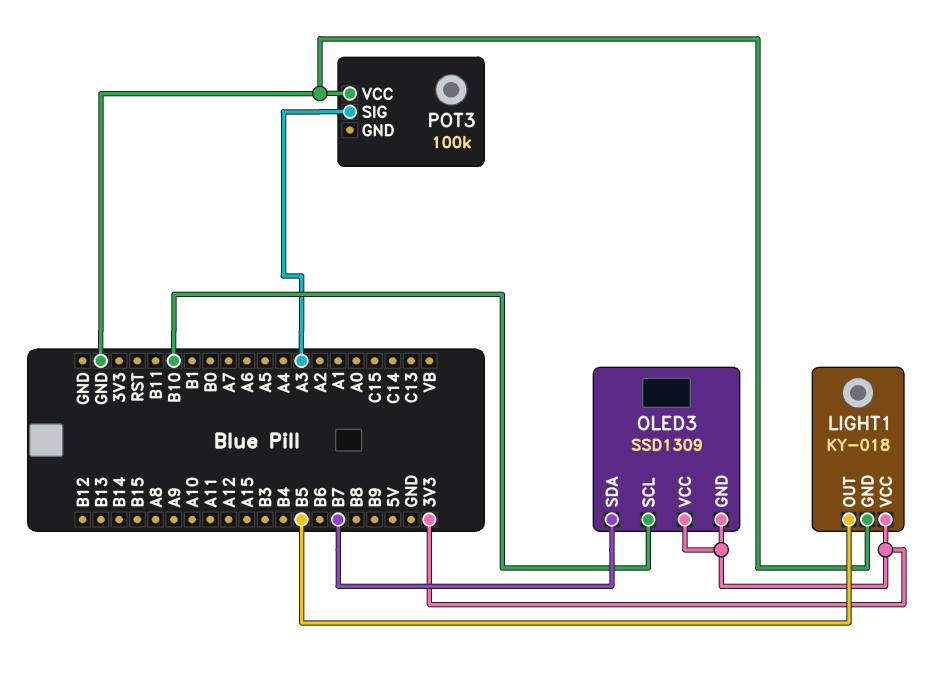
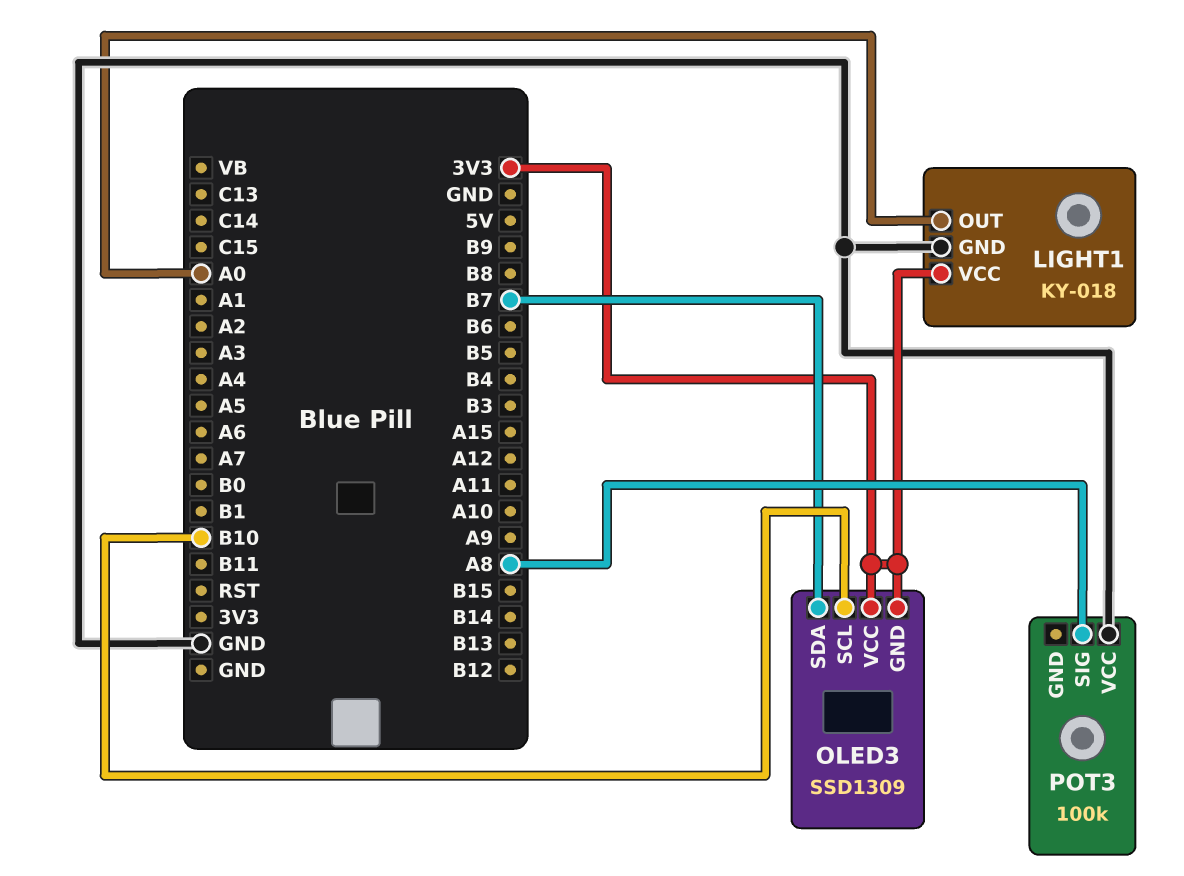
LIGHT1 pin OUT: B5 -> A0
POT3 pin SIG: A3 -> A8

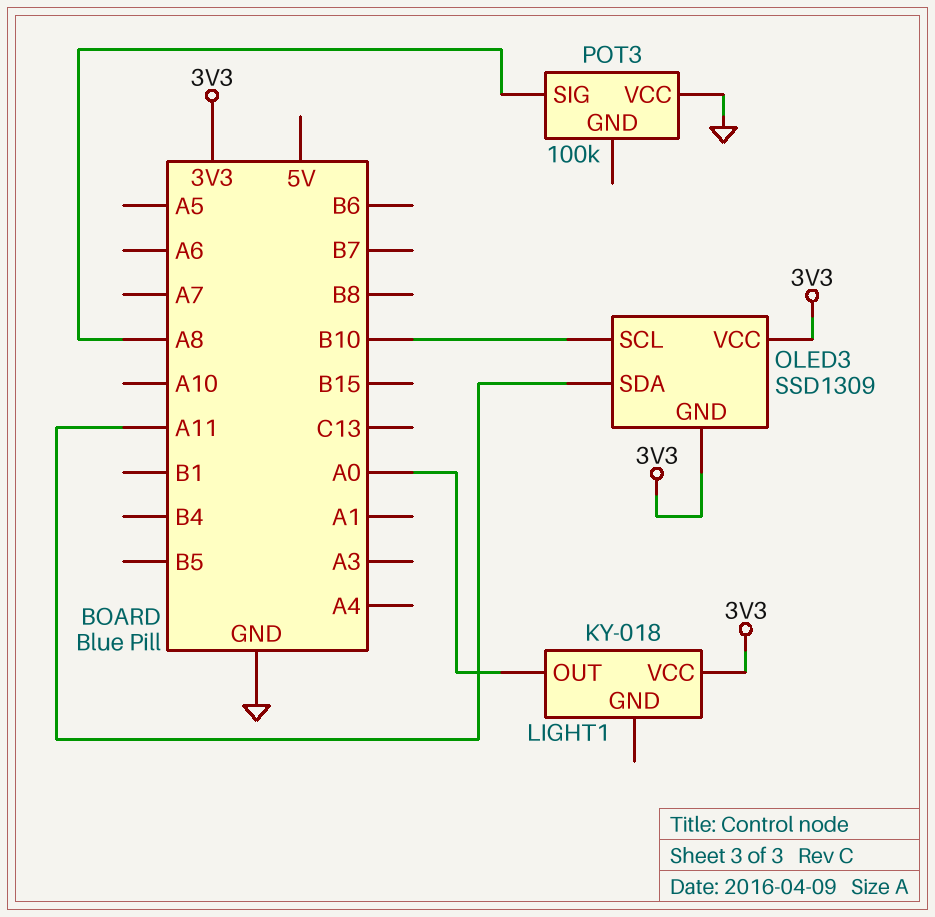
LIGHT1 pin GND: GND -> none
OLED3 pin SDA: B7 -> A11

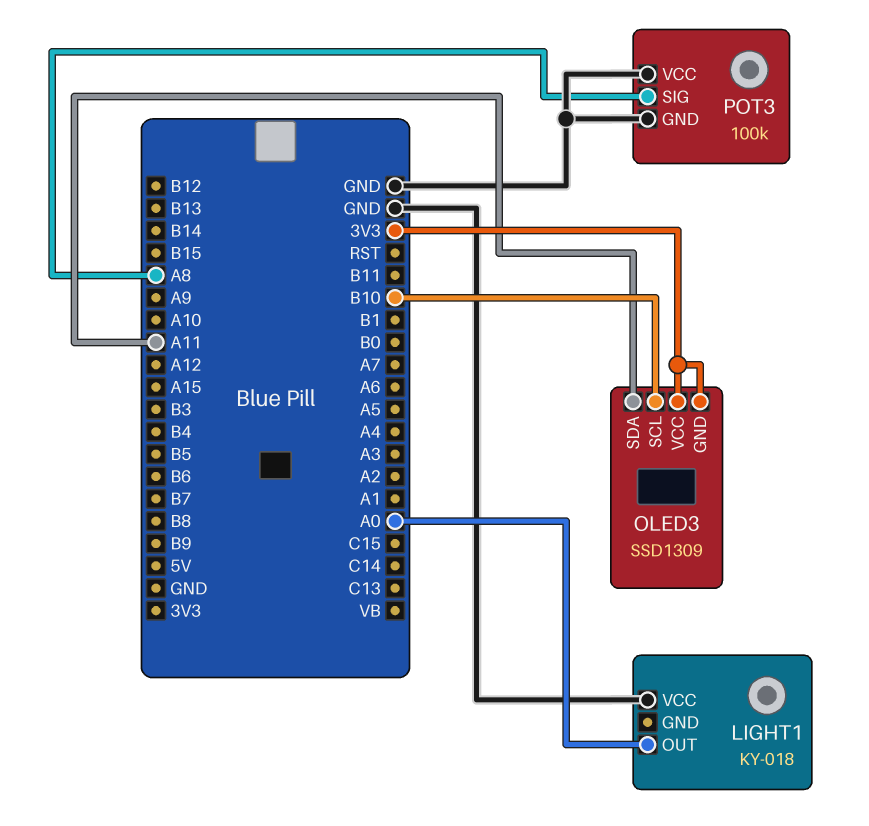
LIGHT1 pin VCC: 3V3 -> GND
POT3 pin GND: none -> GND

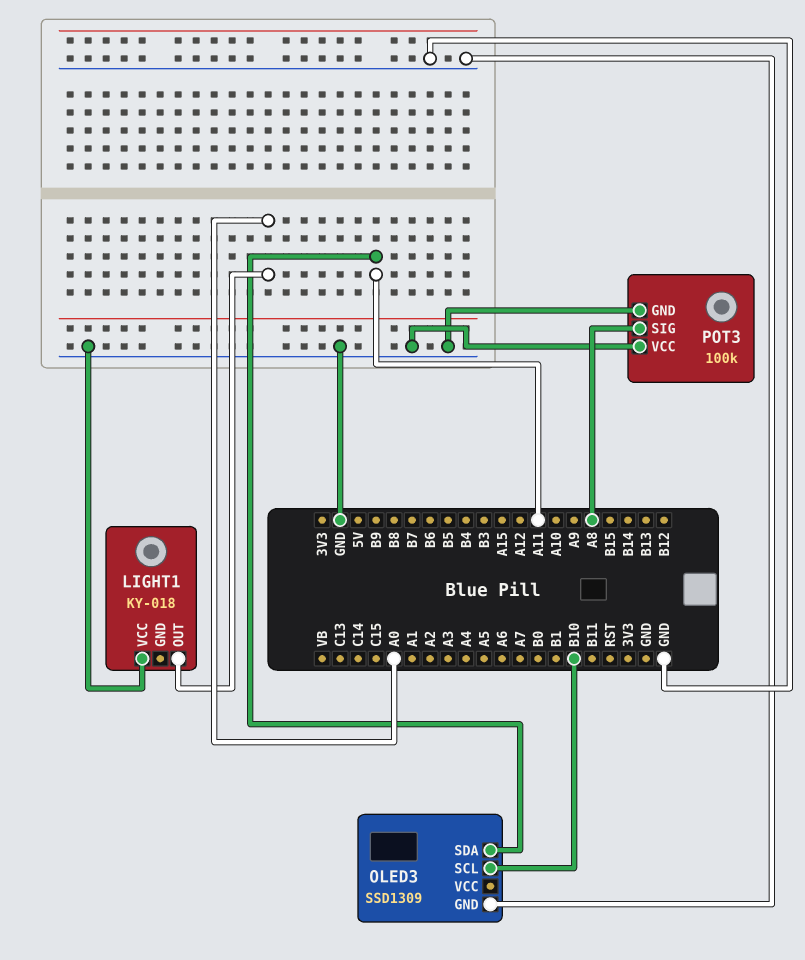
OLED3 pin GND: 3V3 -> GND
OLED3 pin VCC: 3V3 -> none

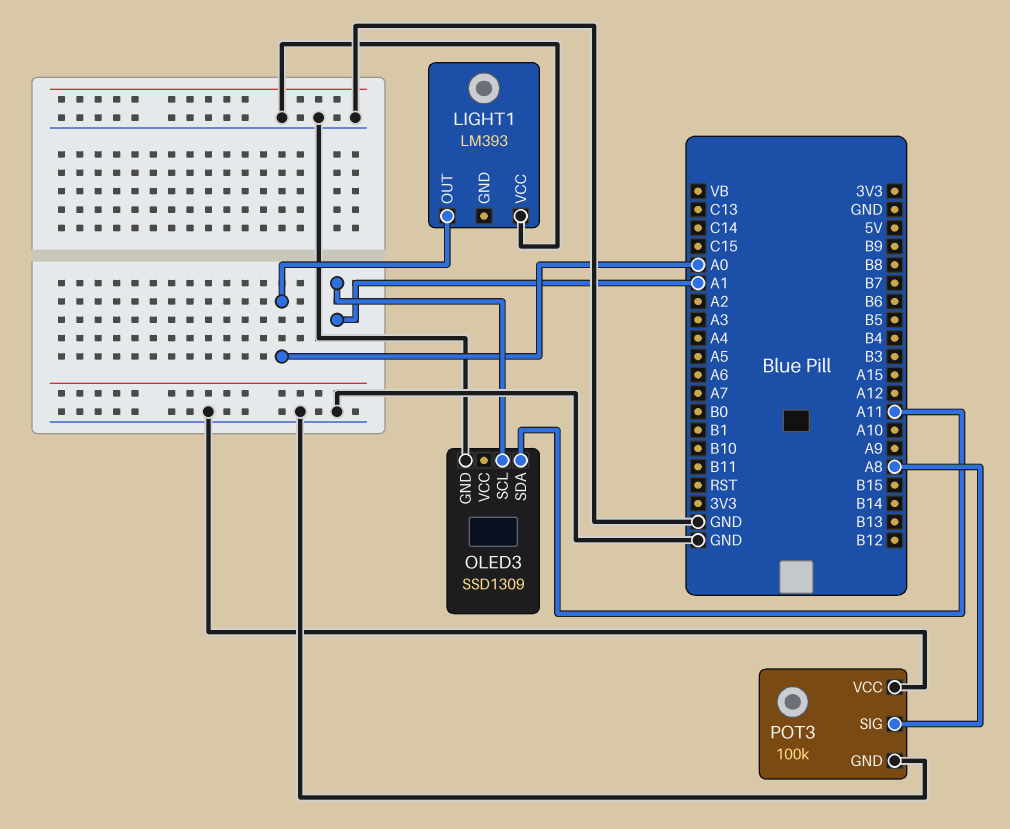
LIGHT1: KY-018 -> LM393
OLED3 pin SCL: B10 -> A1

